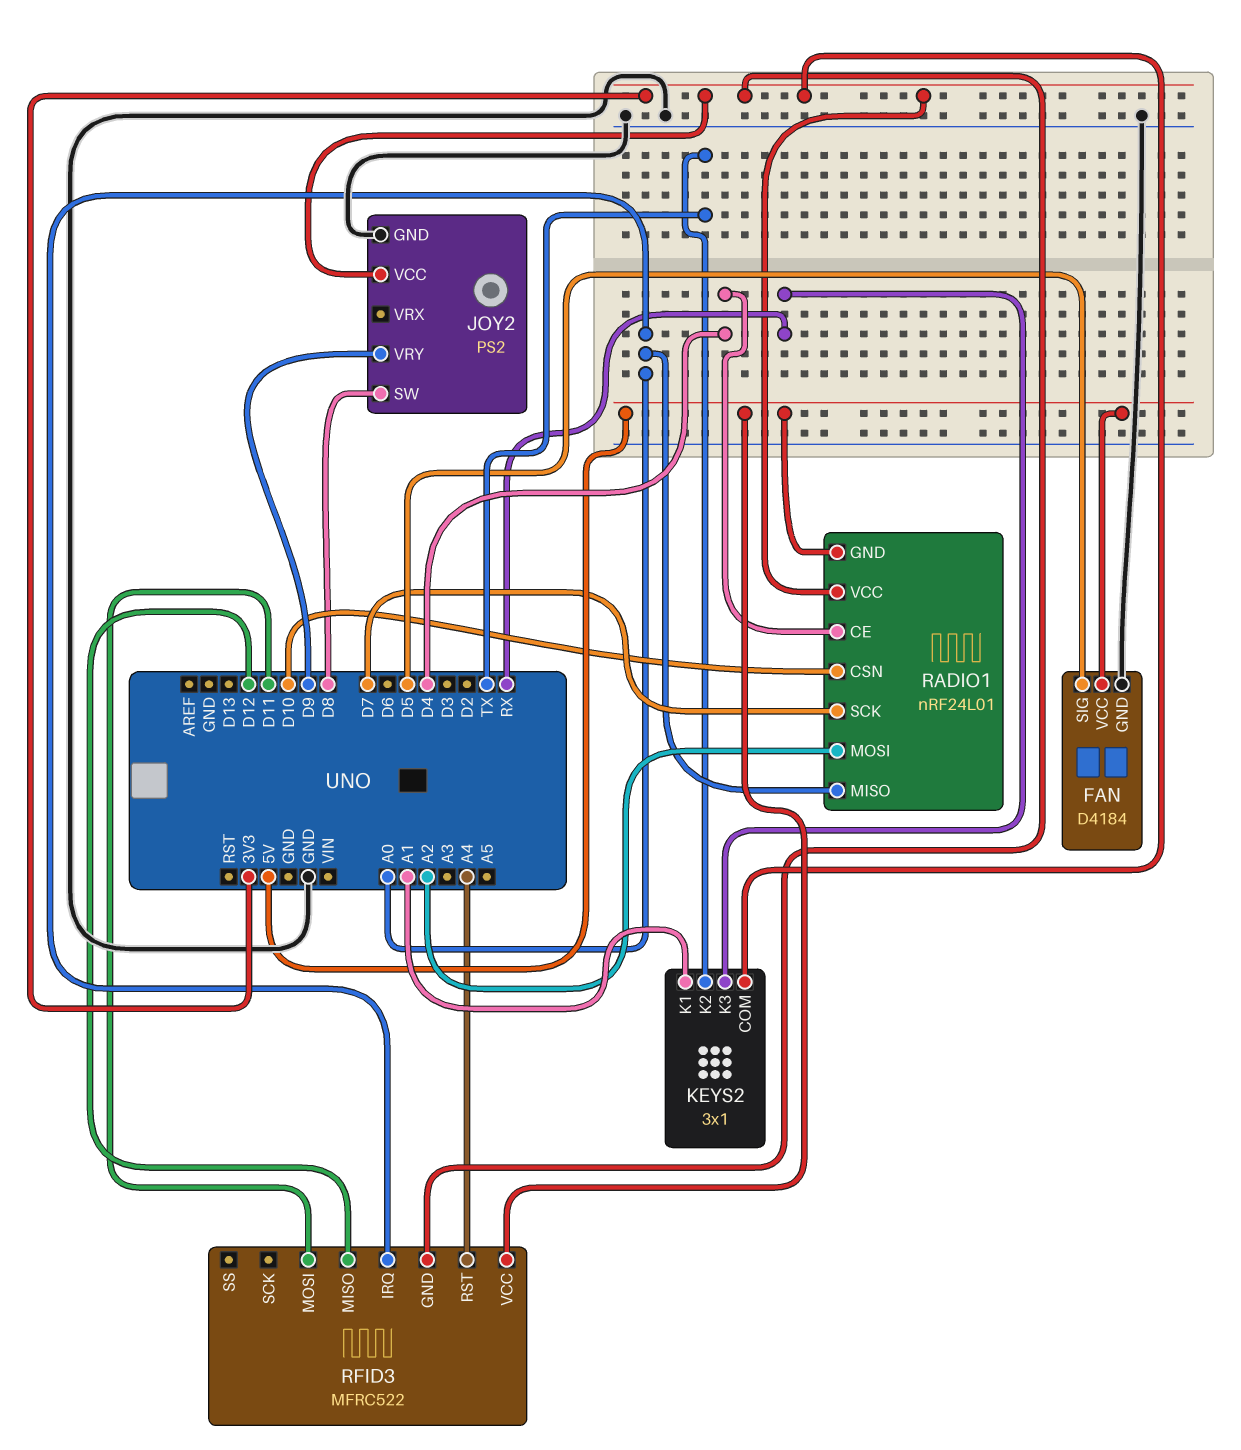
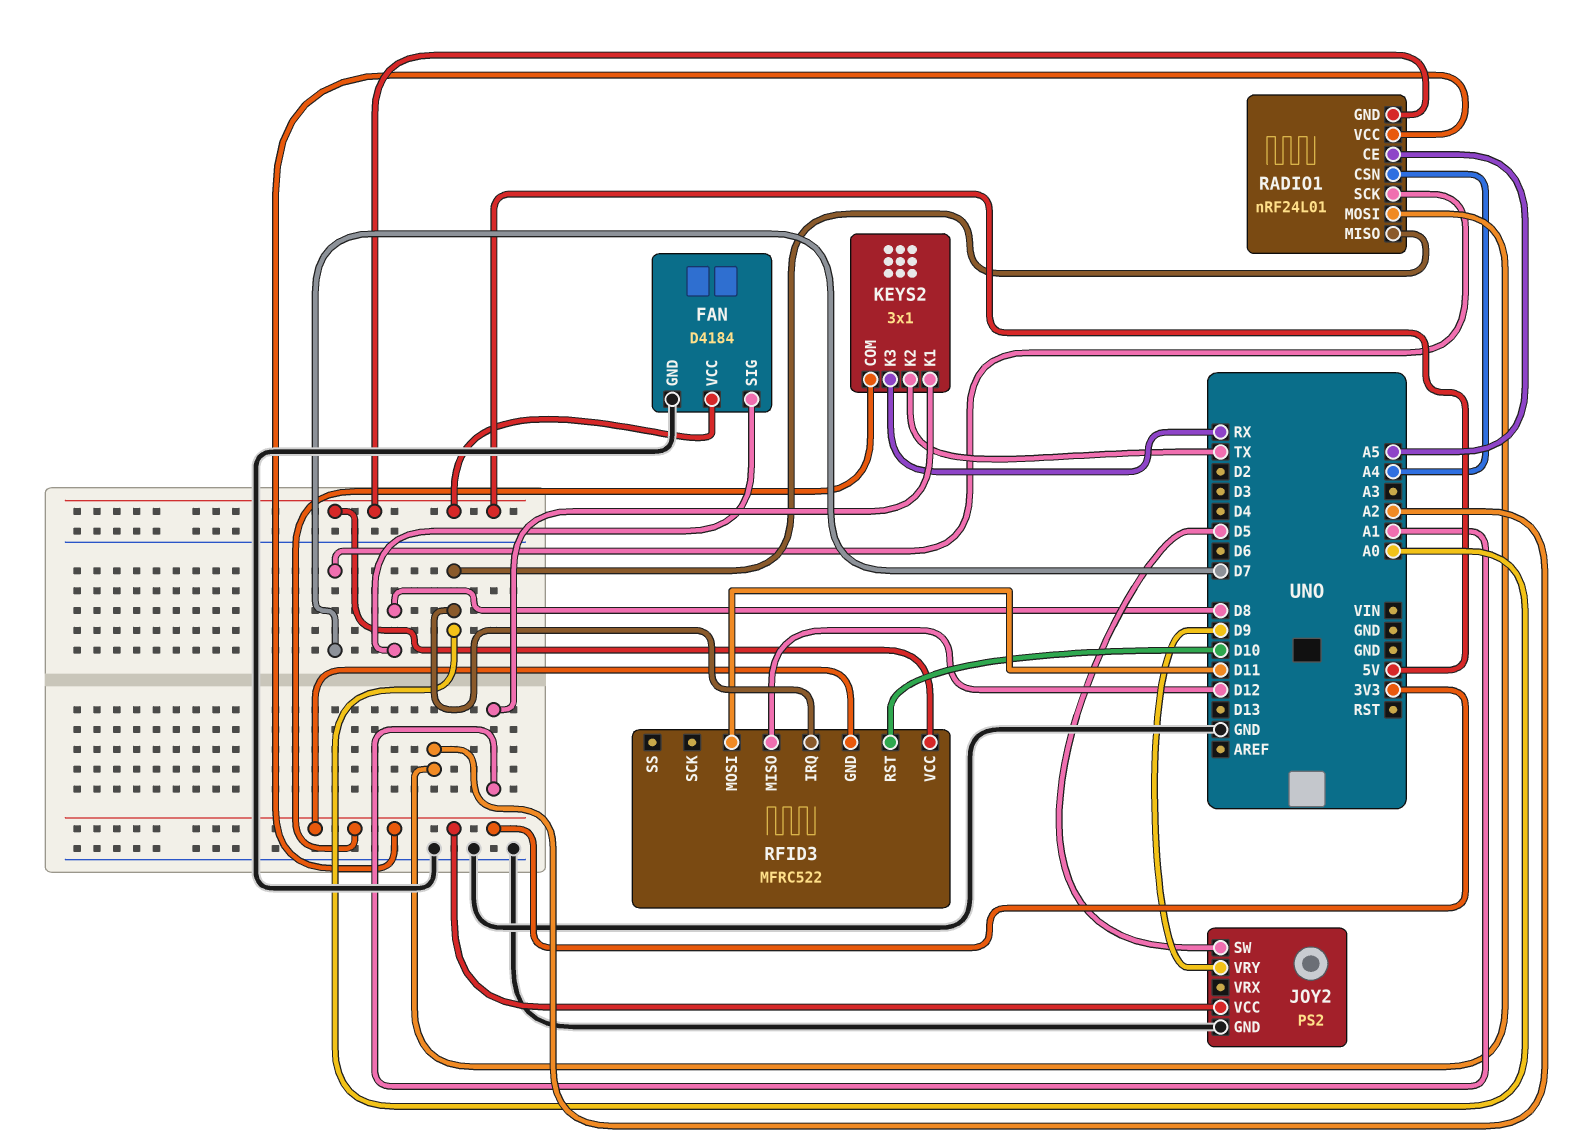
FAN pin SIG: D5 -> D8
JOY2 pin SW: D8 -> D5
RADIO1 pin CE: D4 -> A5
RADIO1 pin CSN: D10 -> A4
RFID3 pin RST: A4 -> D10

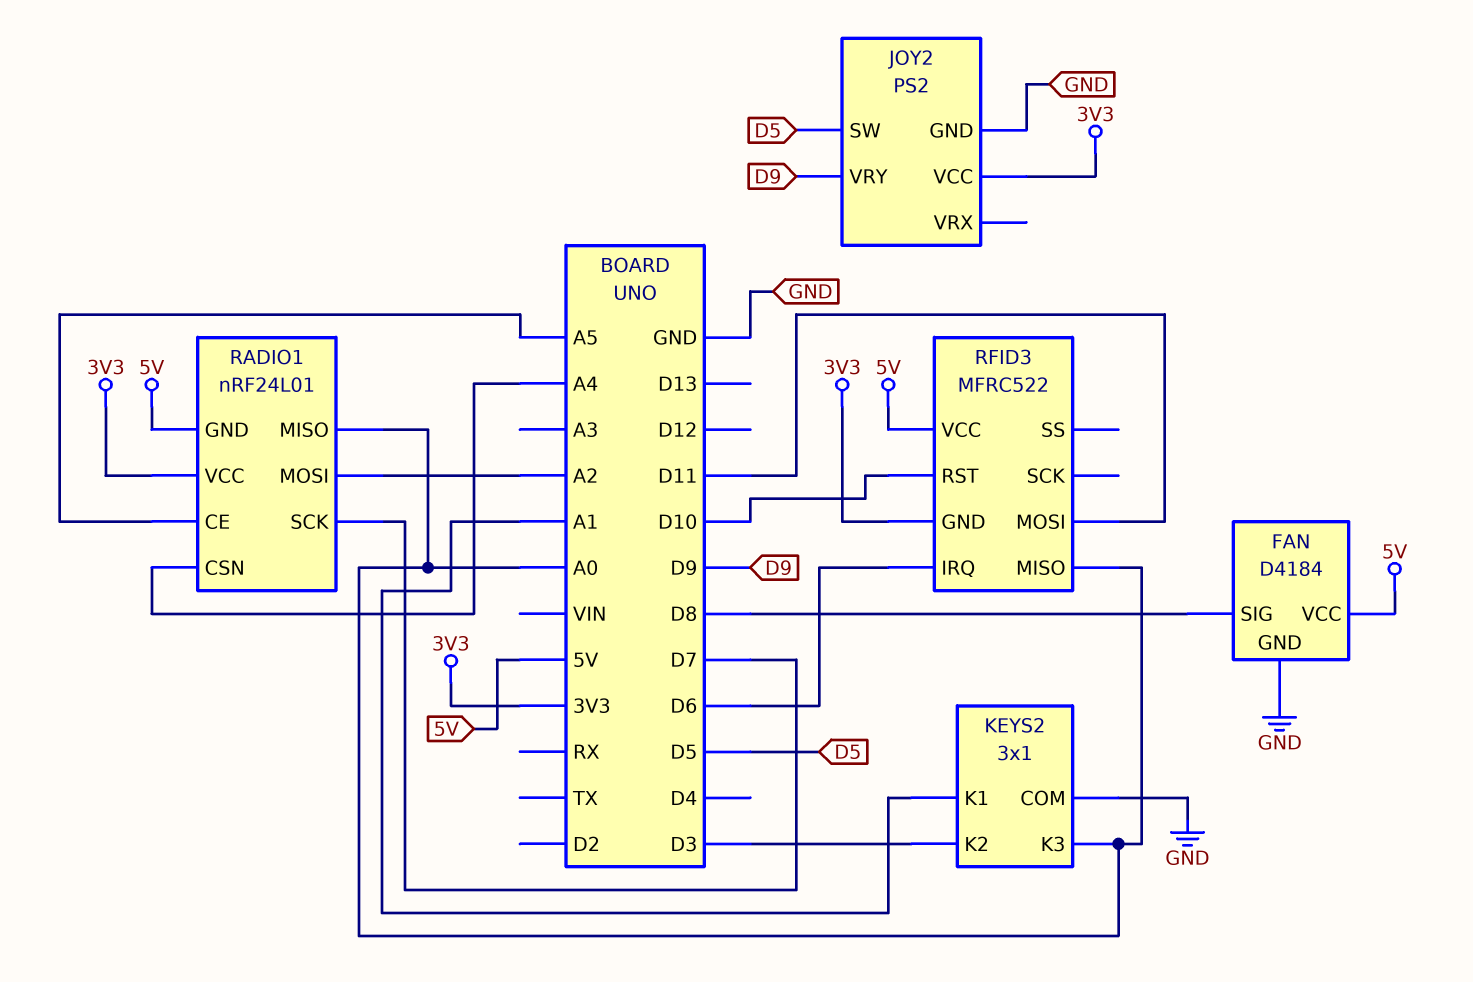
KEYS2 pin COM: 3V3 -> GND
KEYS2 pin K2: TX -> D3
KEYS2 pin K3: RX -> A0
RFID3 pin IRQ: A0 -> D6
RFID3 pin MISO: D12 -> A0

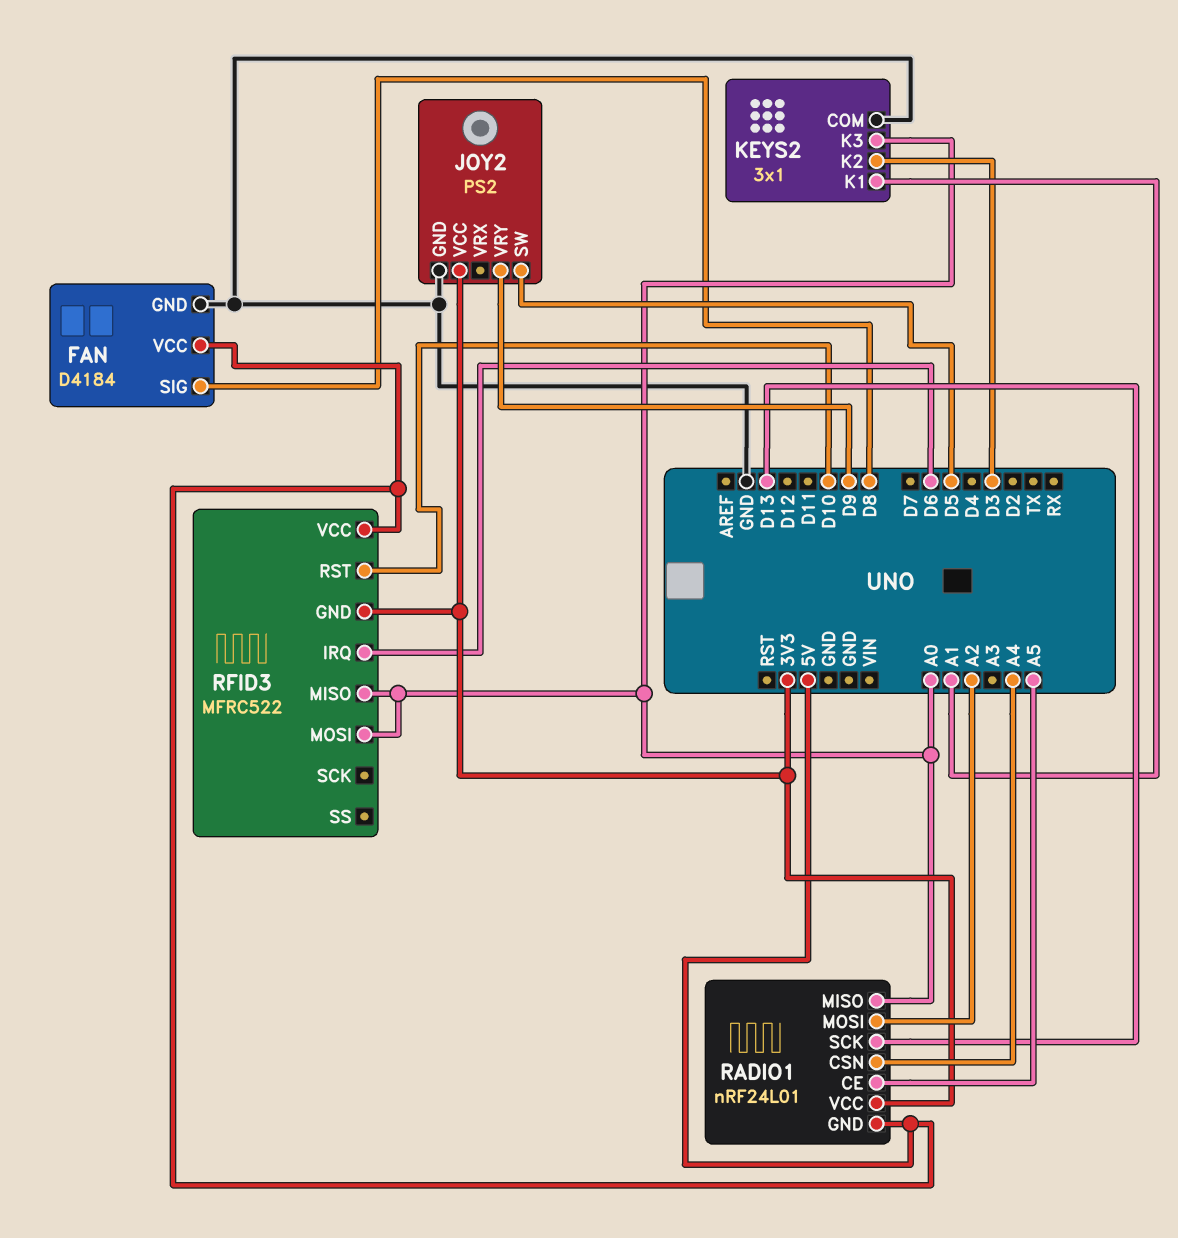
RADIO1 pin SCK: D7 -> D13
RFID3 pin MOSI: D11 -> A0

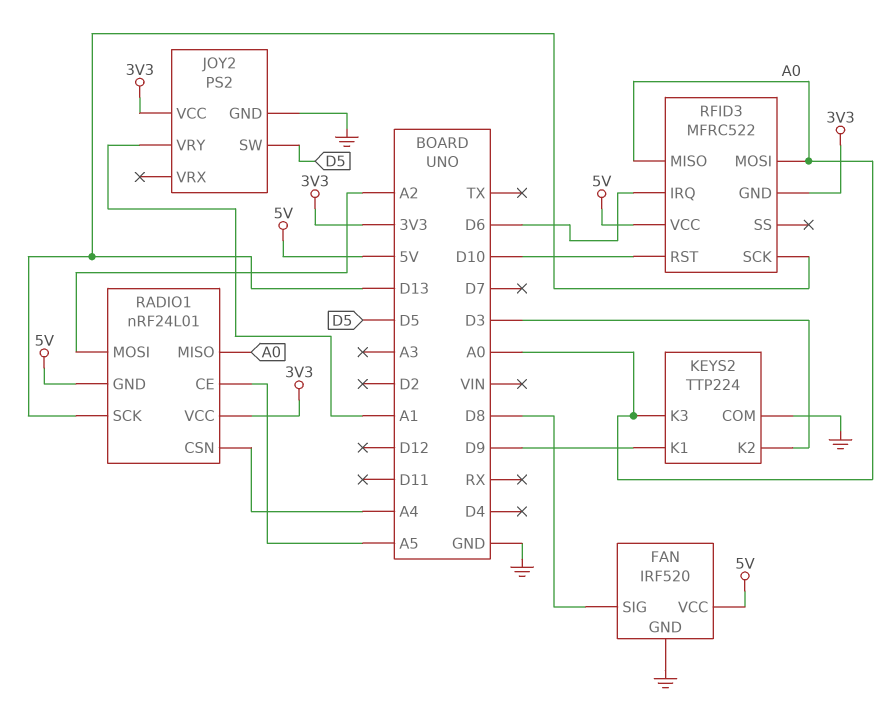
FAN: D4184 -> IRF520
JOY2 pin VRY: D9 -> A1
KEYS2: 3x1 -> TTP224
KEYS2 pin K1: A1 -> D9
RFID3 pin SCK: none -> D13

